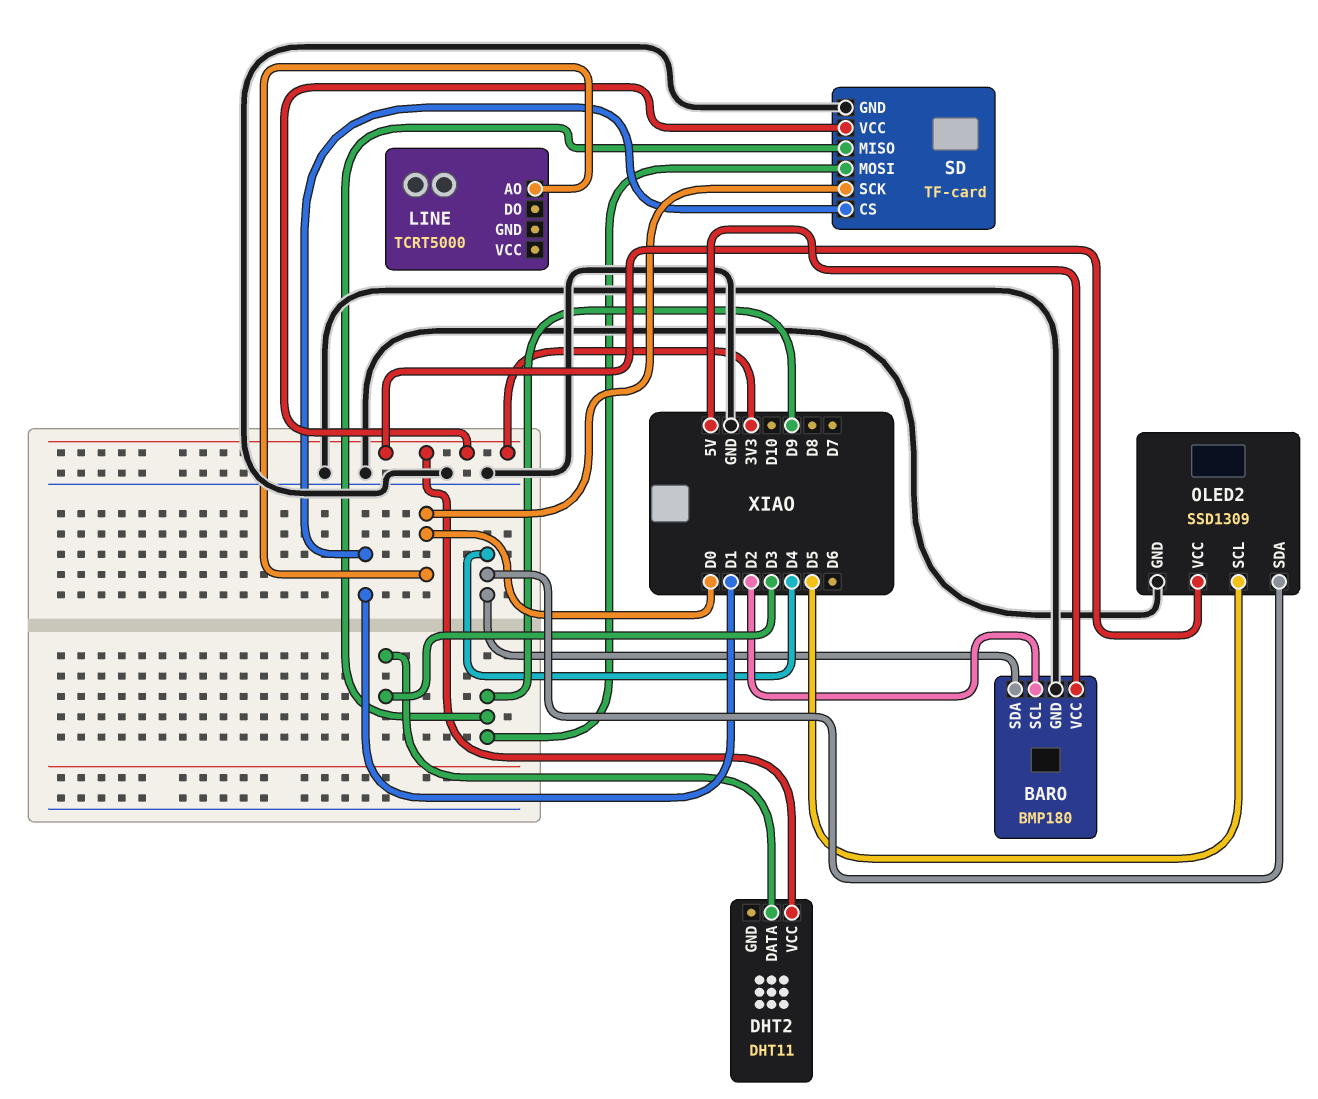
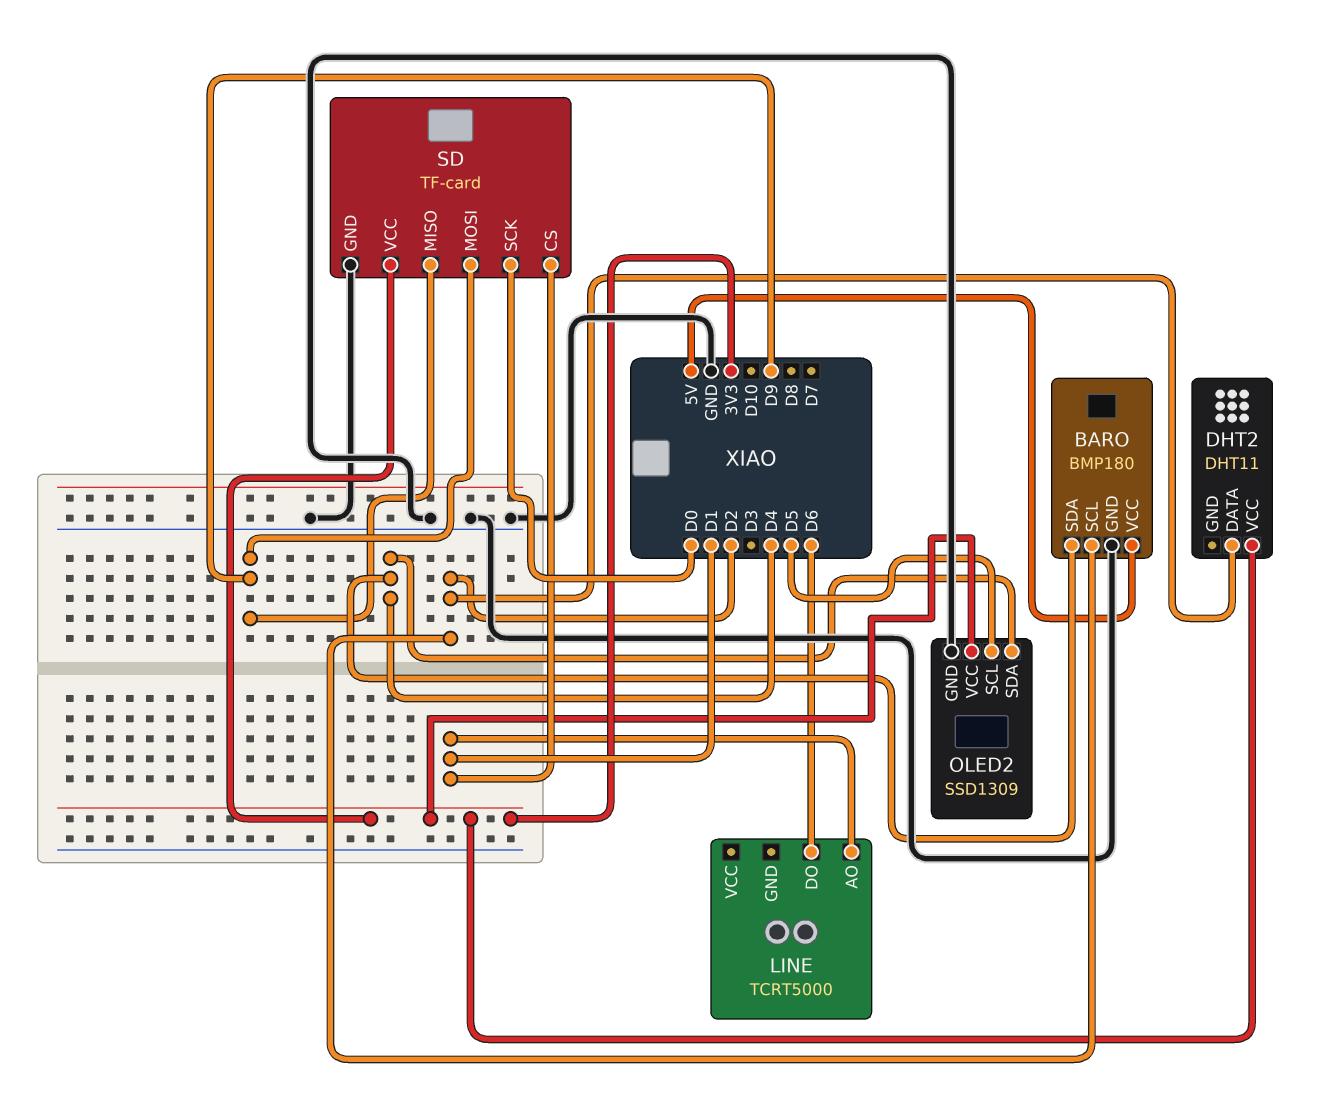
DHT2 pin DATA: D3 -> D2
LINE pin AO: D0 -> D1
LINE pin DO: none -> D6

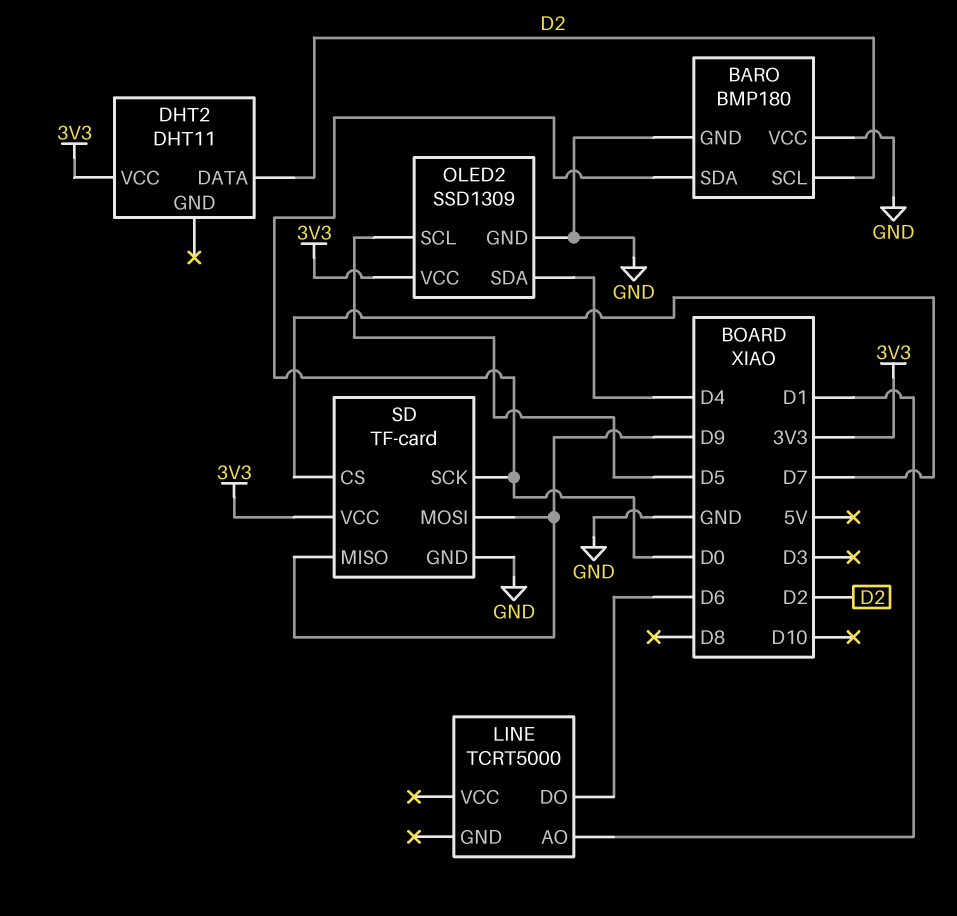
BARO pin SDA: D4 -> D0
BARO pin VCC: 5V -> GND
SD pin CS: D1 -> D7

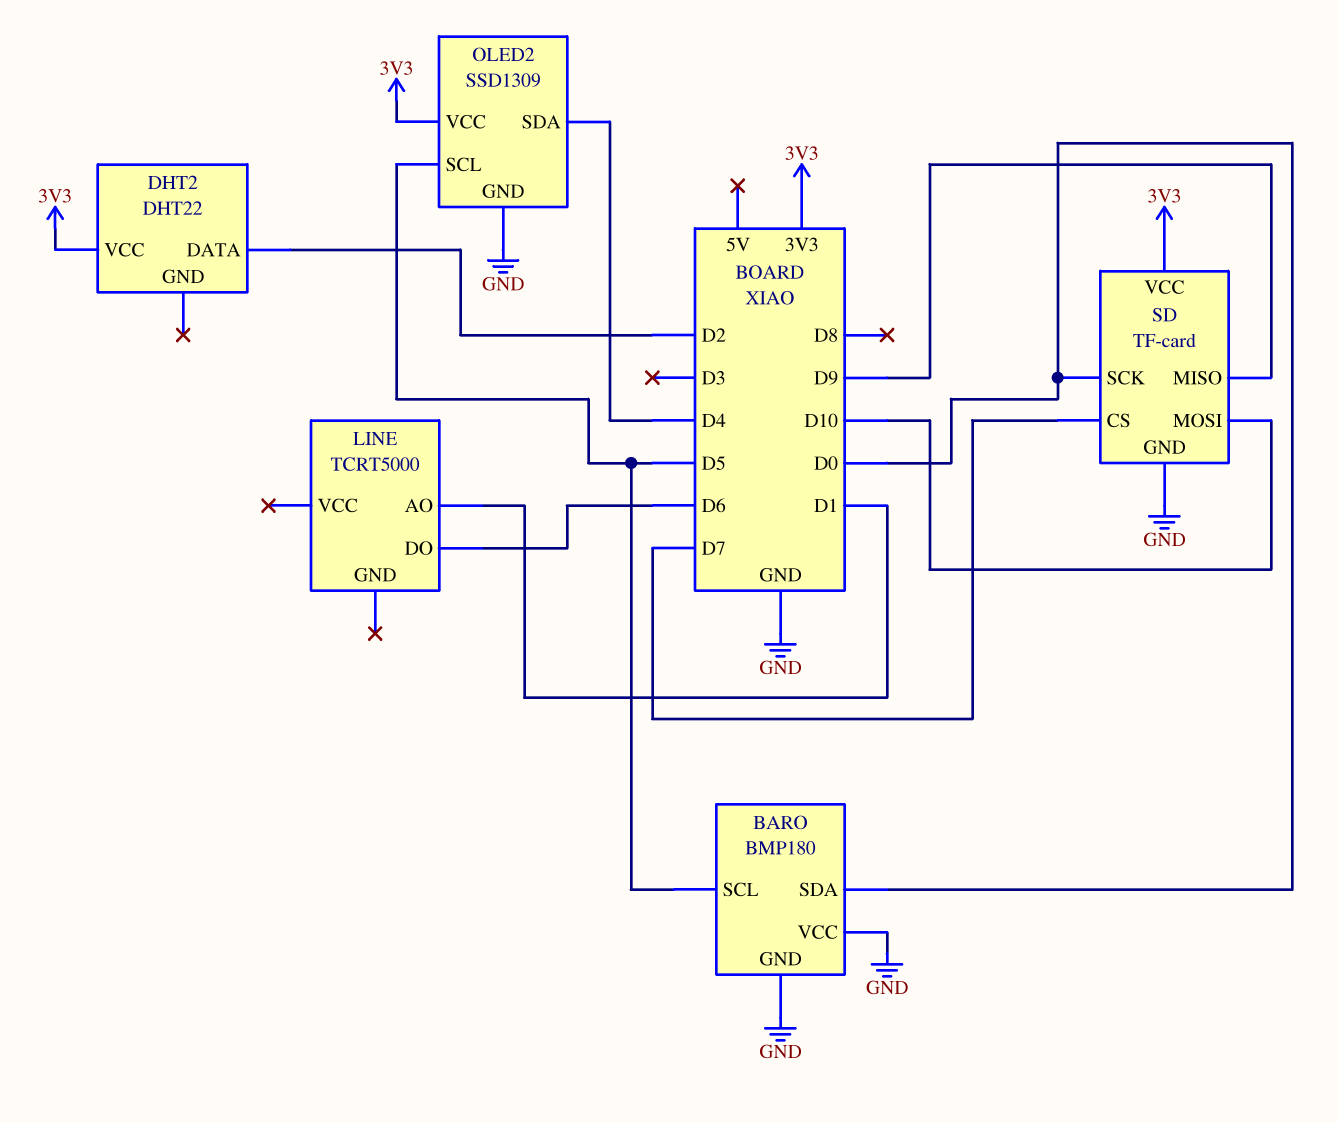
BARO pin SCL: D2 -> D5
DHT2: DHT11 -> DHT22
SD pin MOSI: D9 -> D10

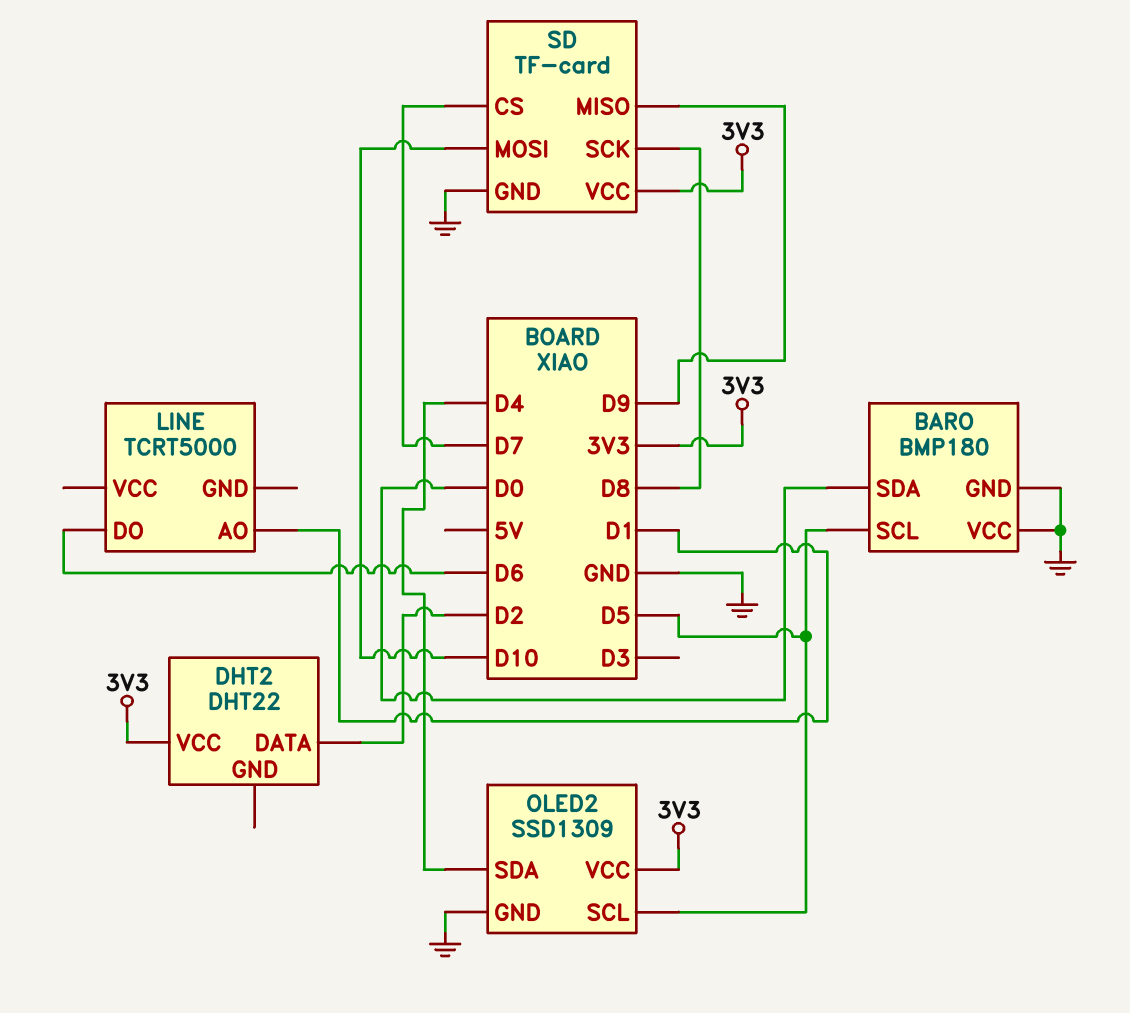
SD pin SCK: D0 -> D8

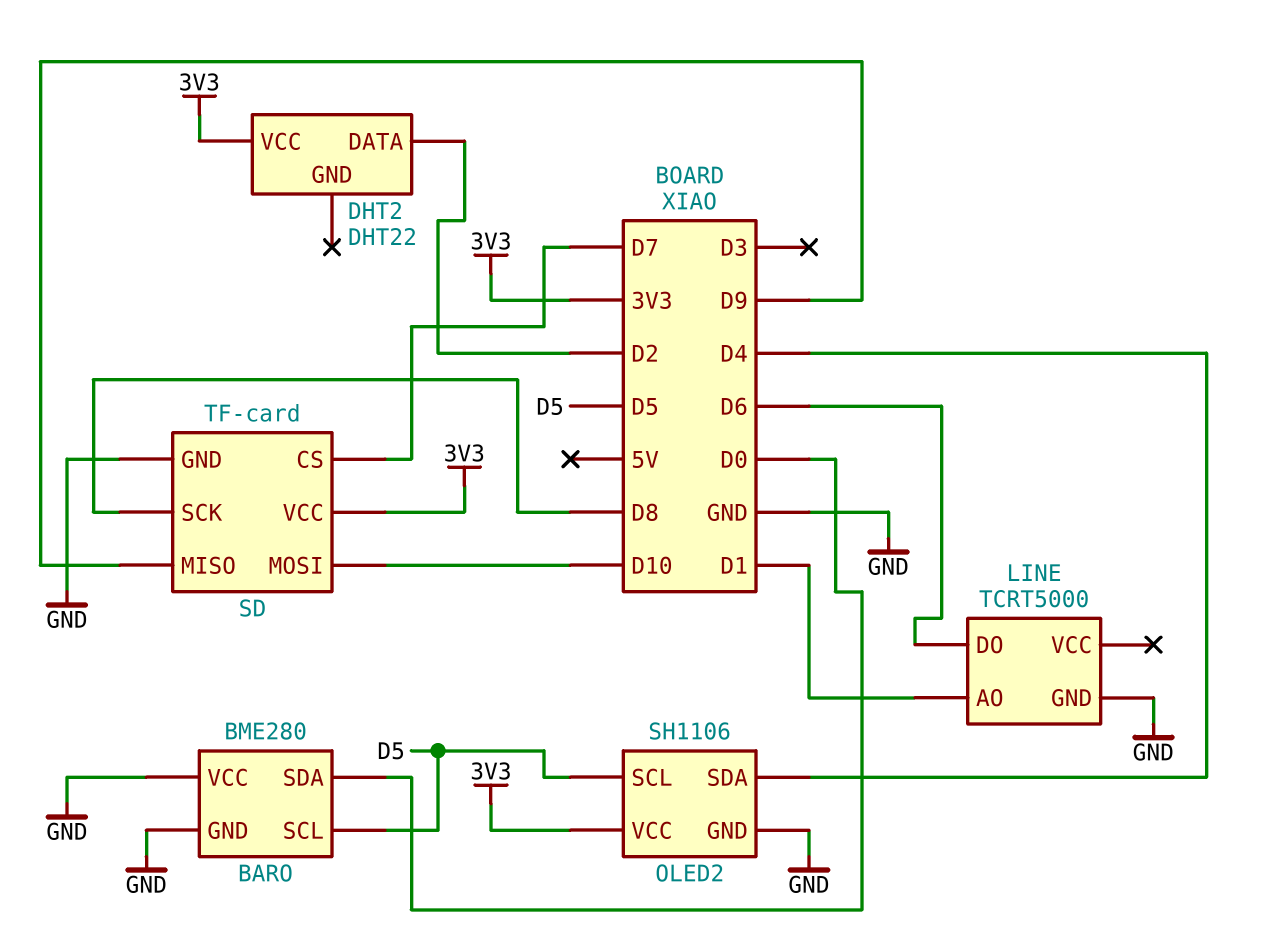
BARO: BMP180 -> BME280
LINE pin GND: none -> GND
OLED2: SSD1309 -> SH1106

